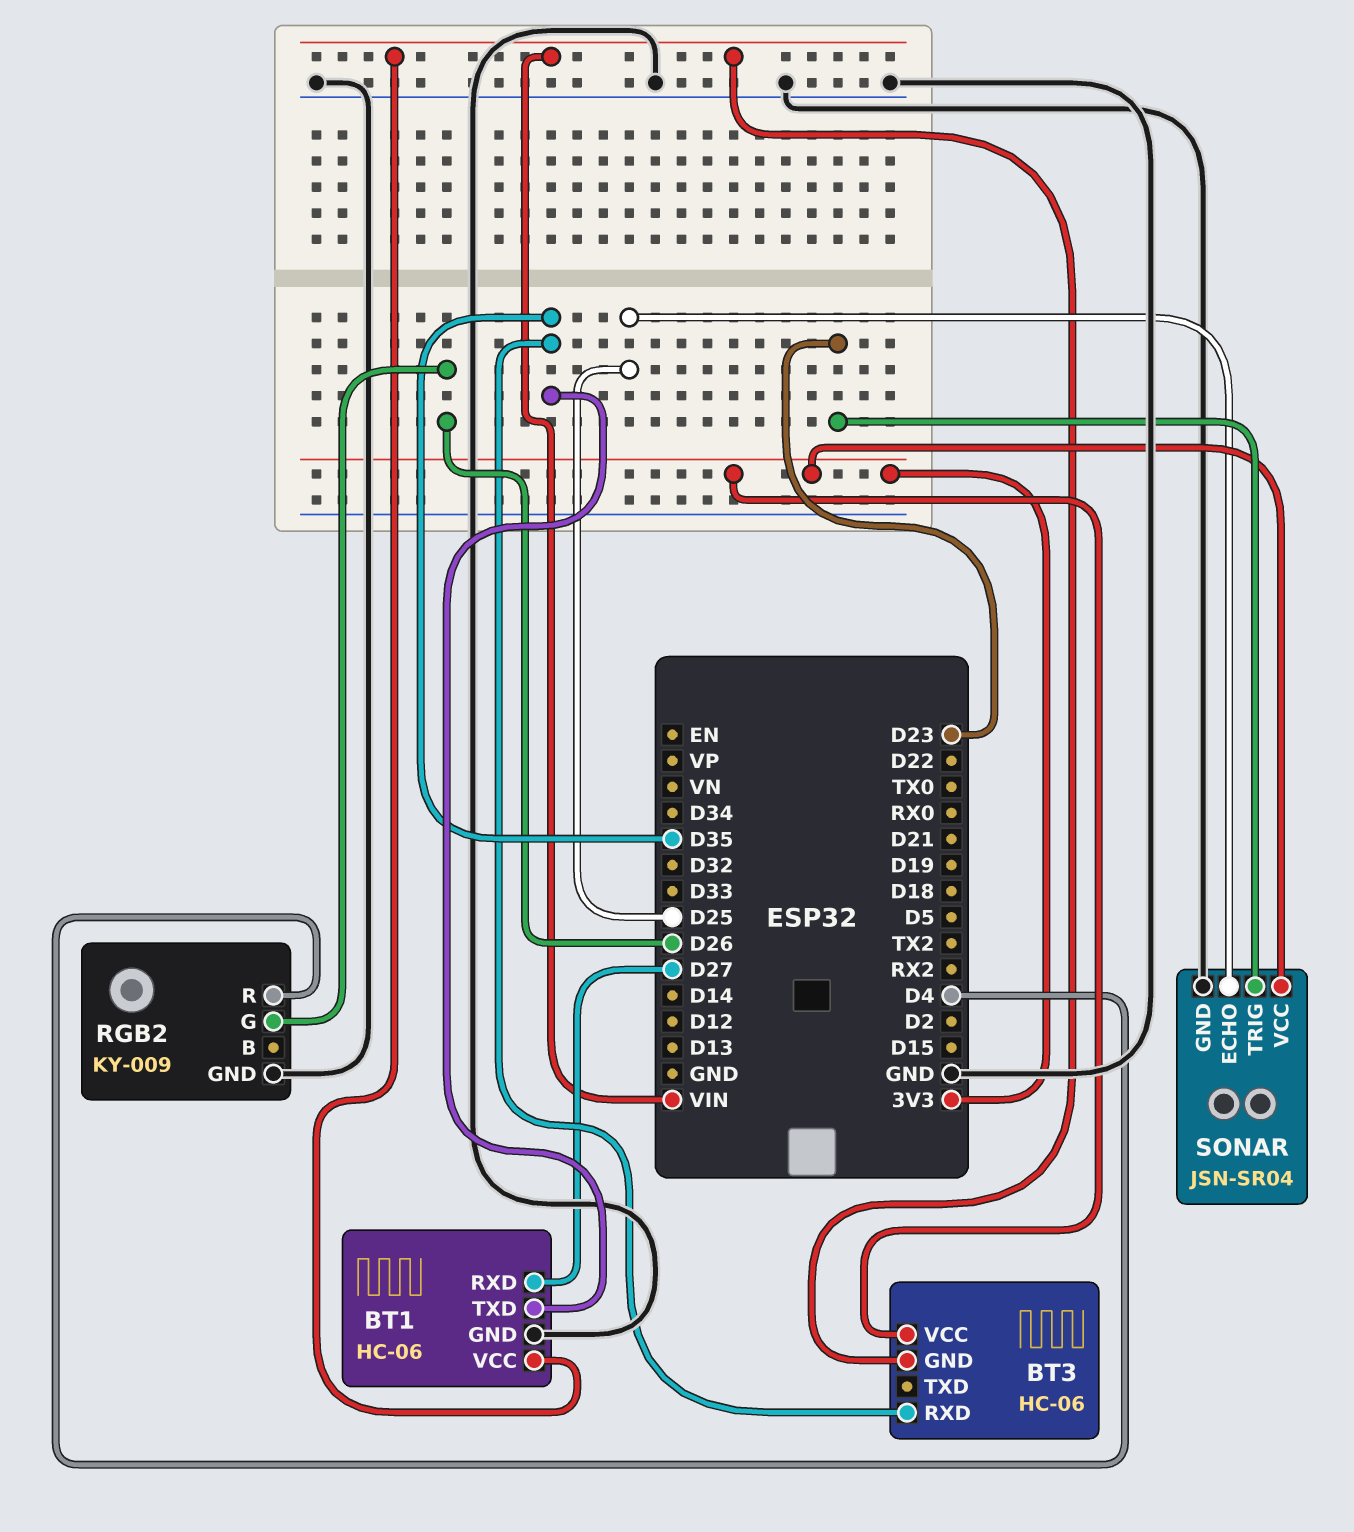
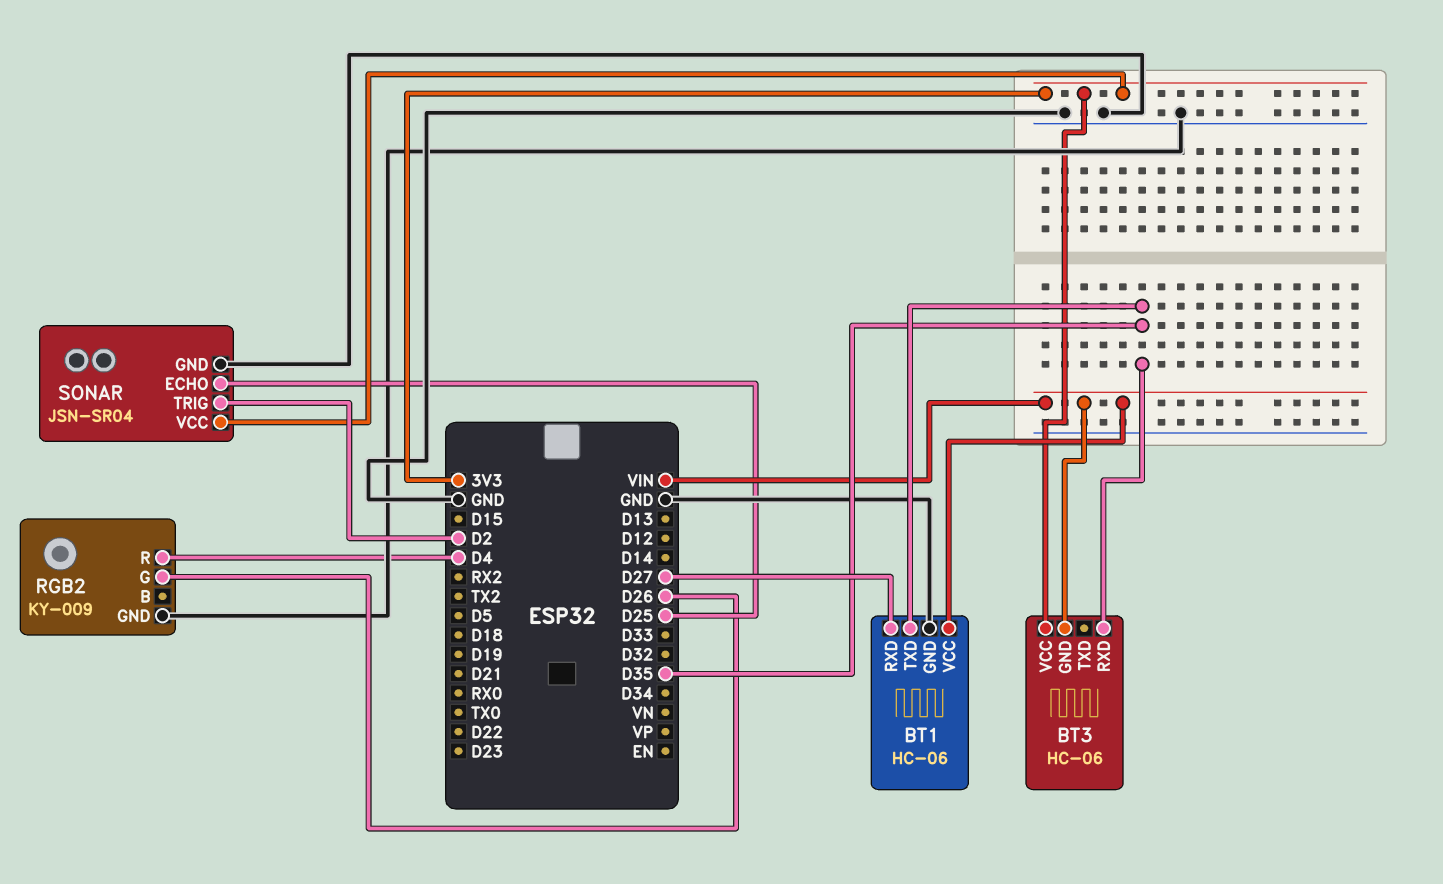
SONAR pin TRIG: D23 -> D2

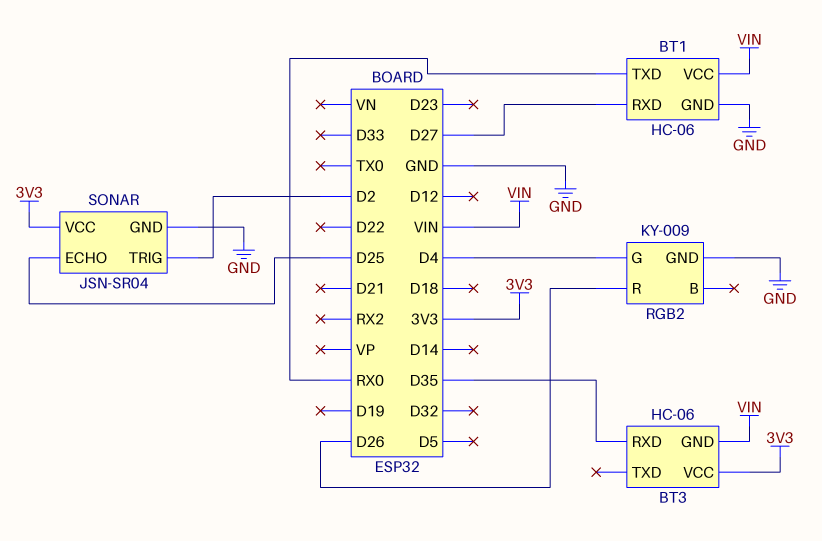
BT1 pin TXD: D35 -> RX0
RGB2 pin G: D26 -> D4
RGB2 pin R: D4 -> D26

